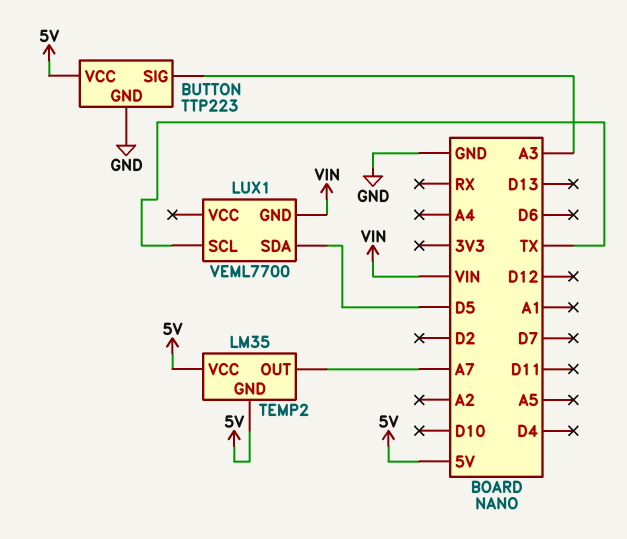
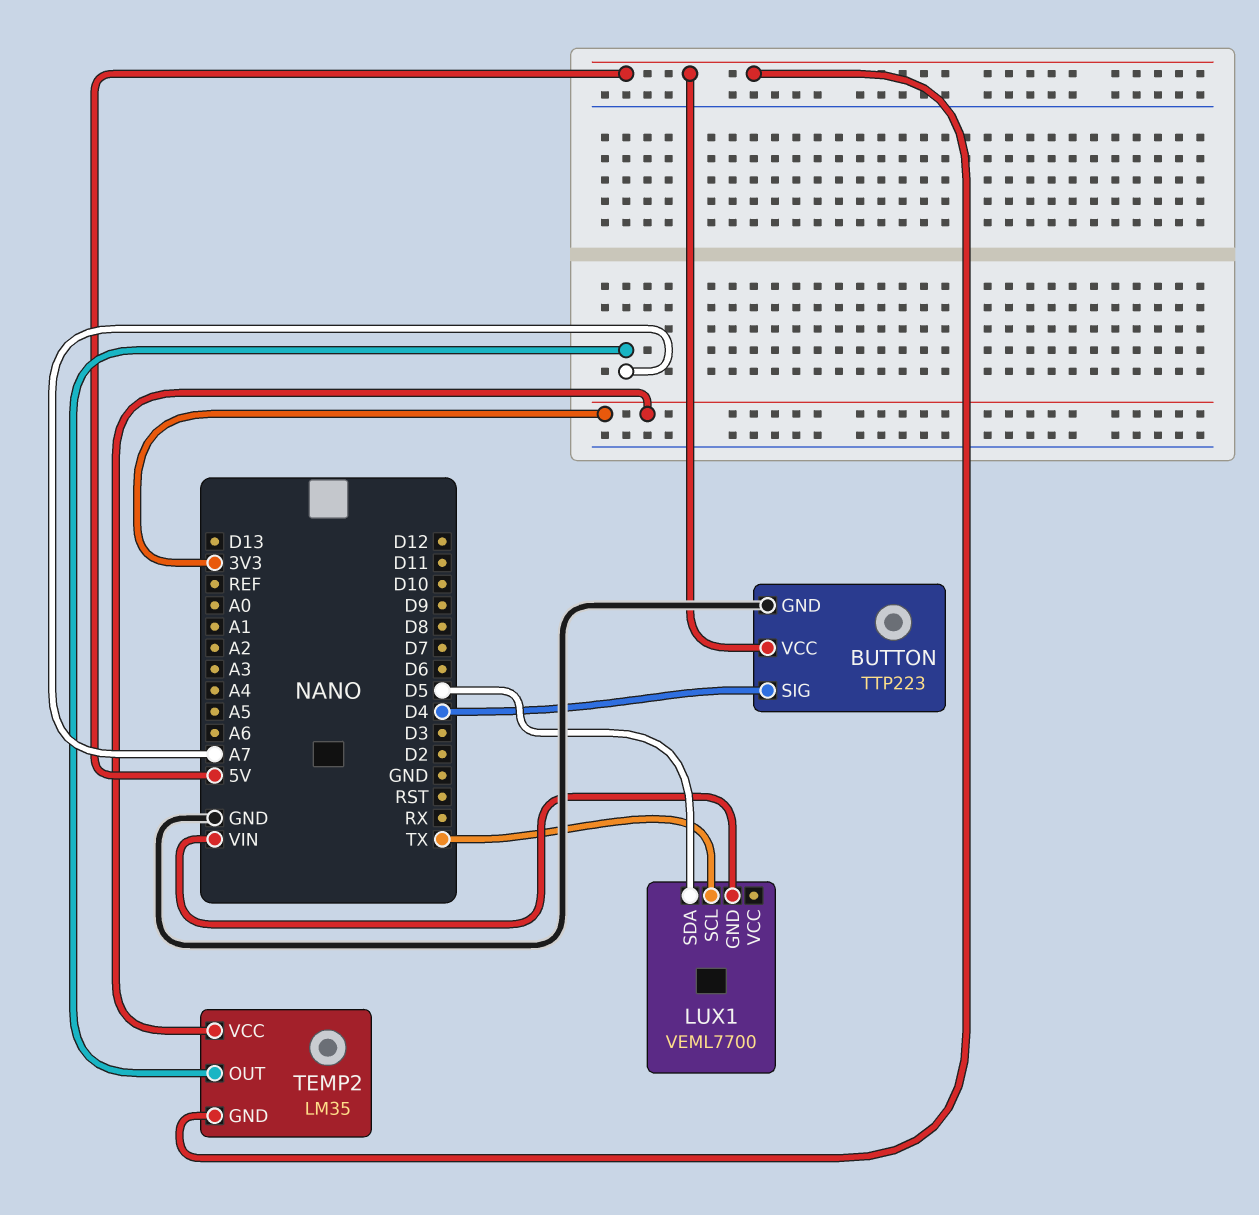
BUTTON pin SIG: A3 -> D4
TEMP2 pin VCC: 5V -> 3V3

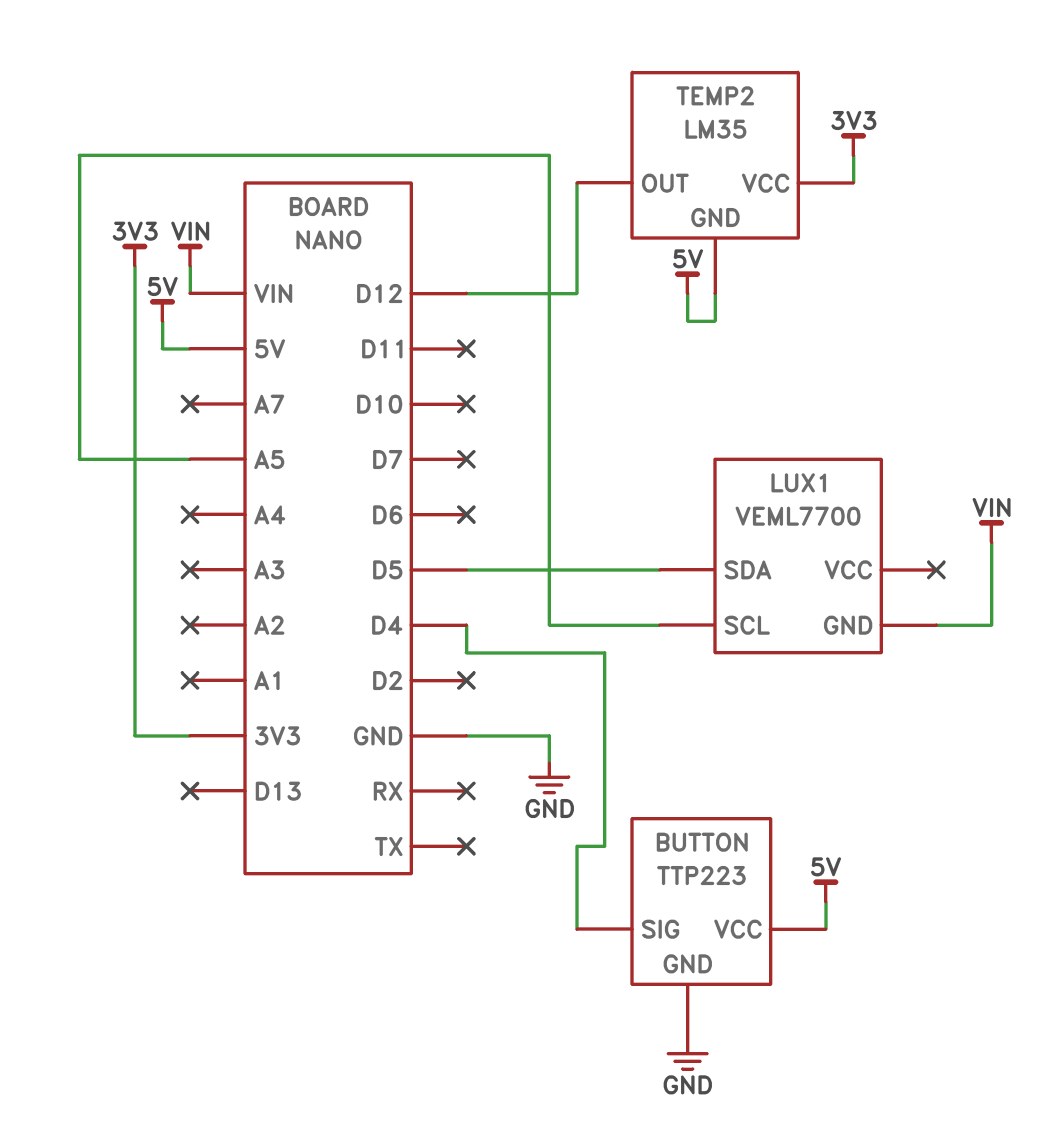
LUX1 pin SCL: TX -> A5
TEMP2 pin OUT: A7 -> D12

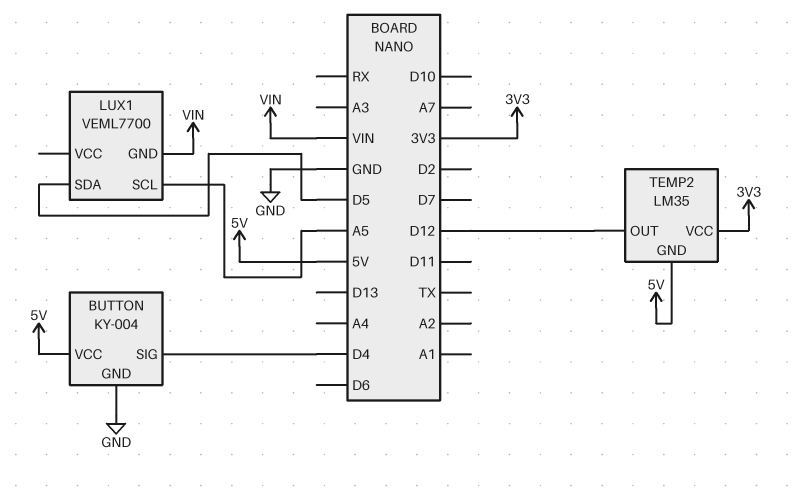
BUTTON: TTP223 -> KY-004

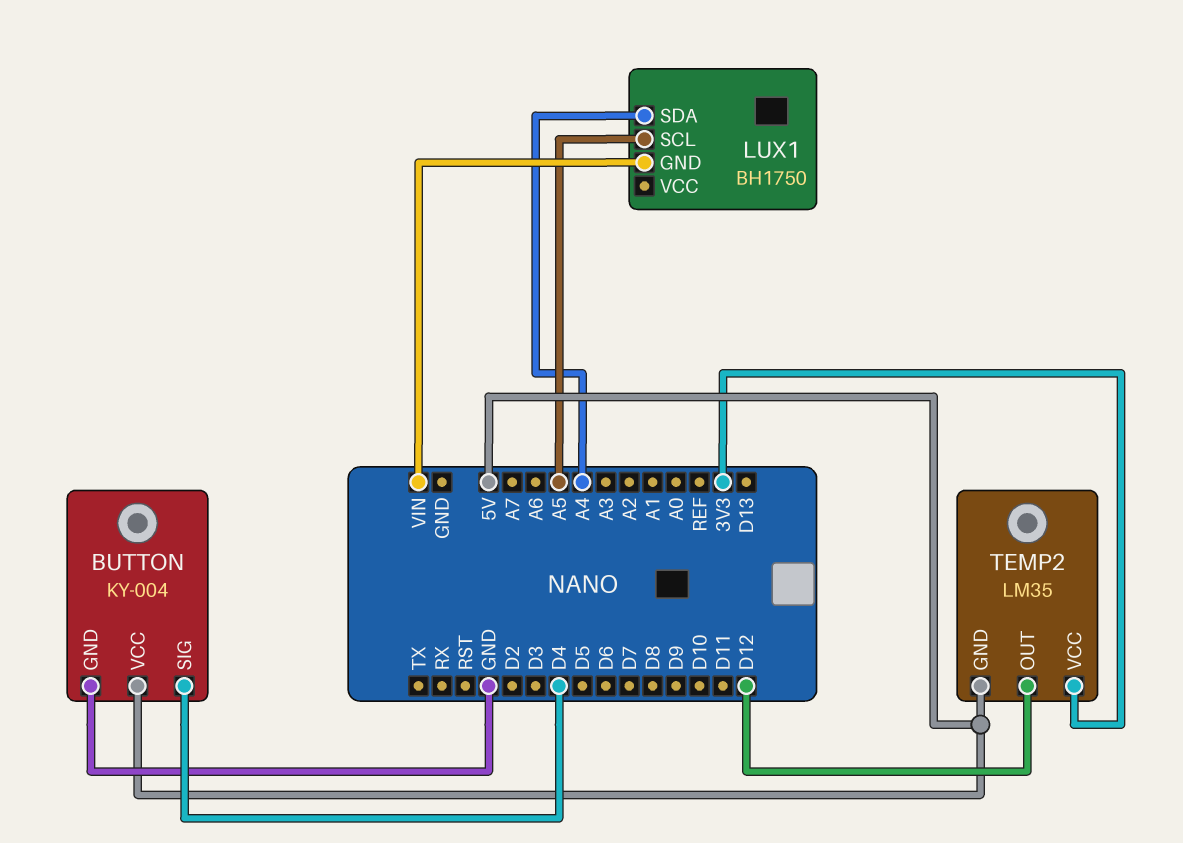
LUX1: VEML7700 -> BH1750
LUX1 pin SDA: D5 -> A4

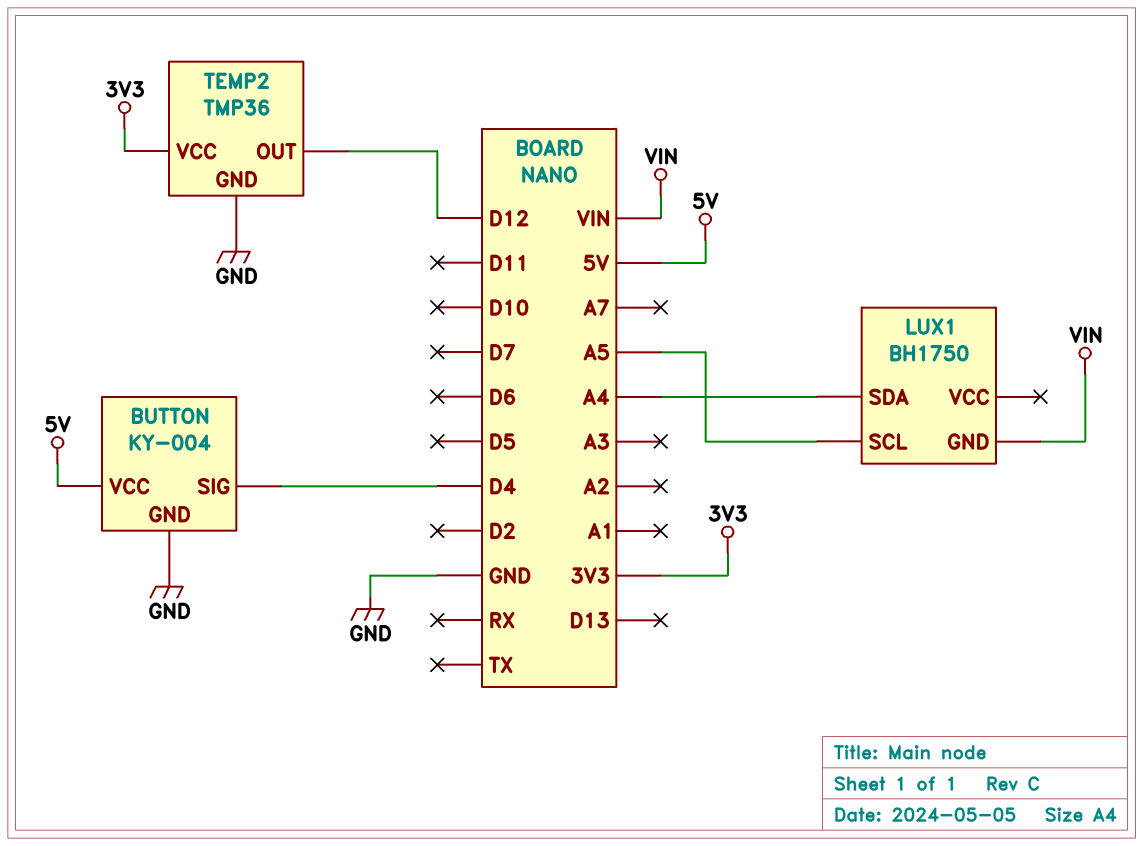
TEMP2: LM35 -> TMP36
TEMP2 pin GND: 5V -> GND

